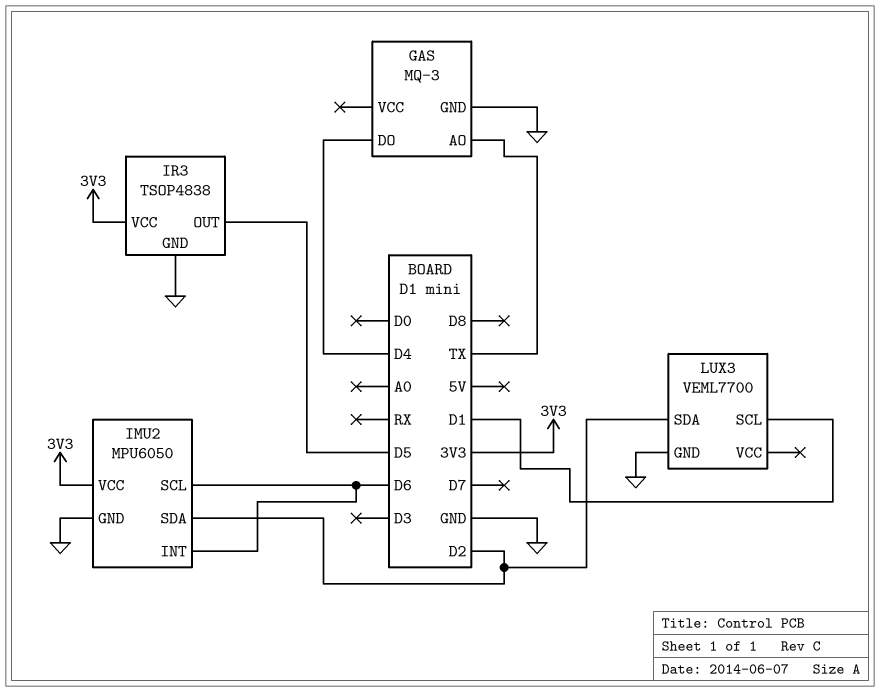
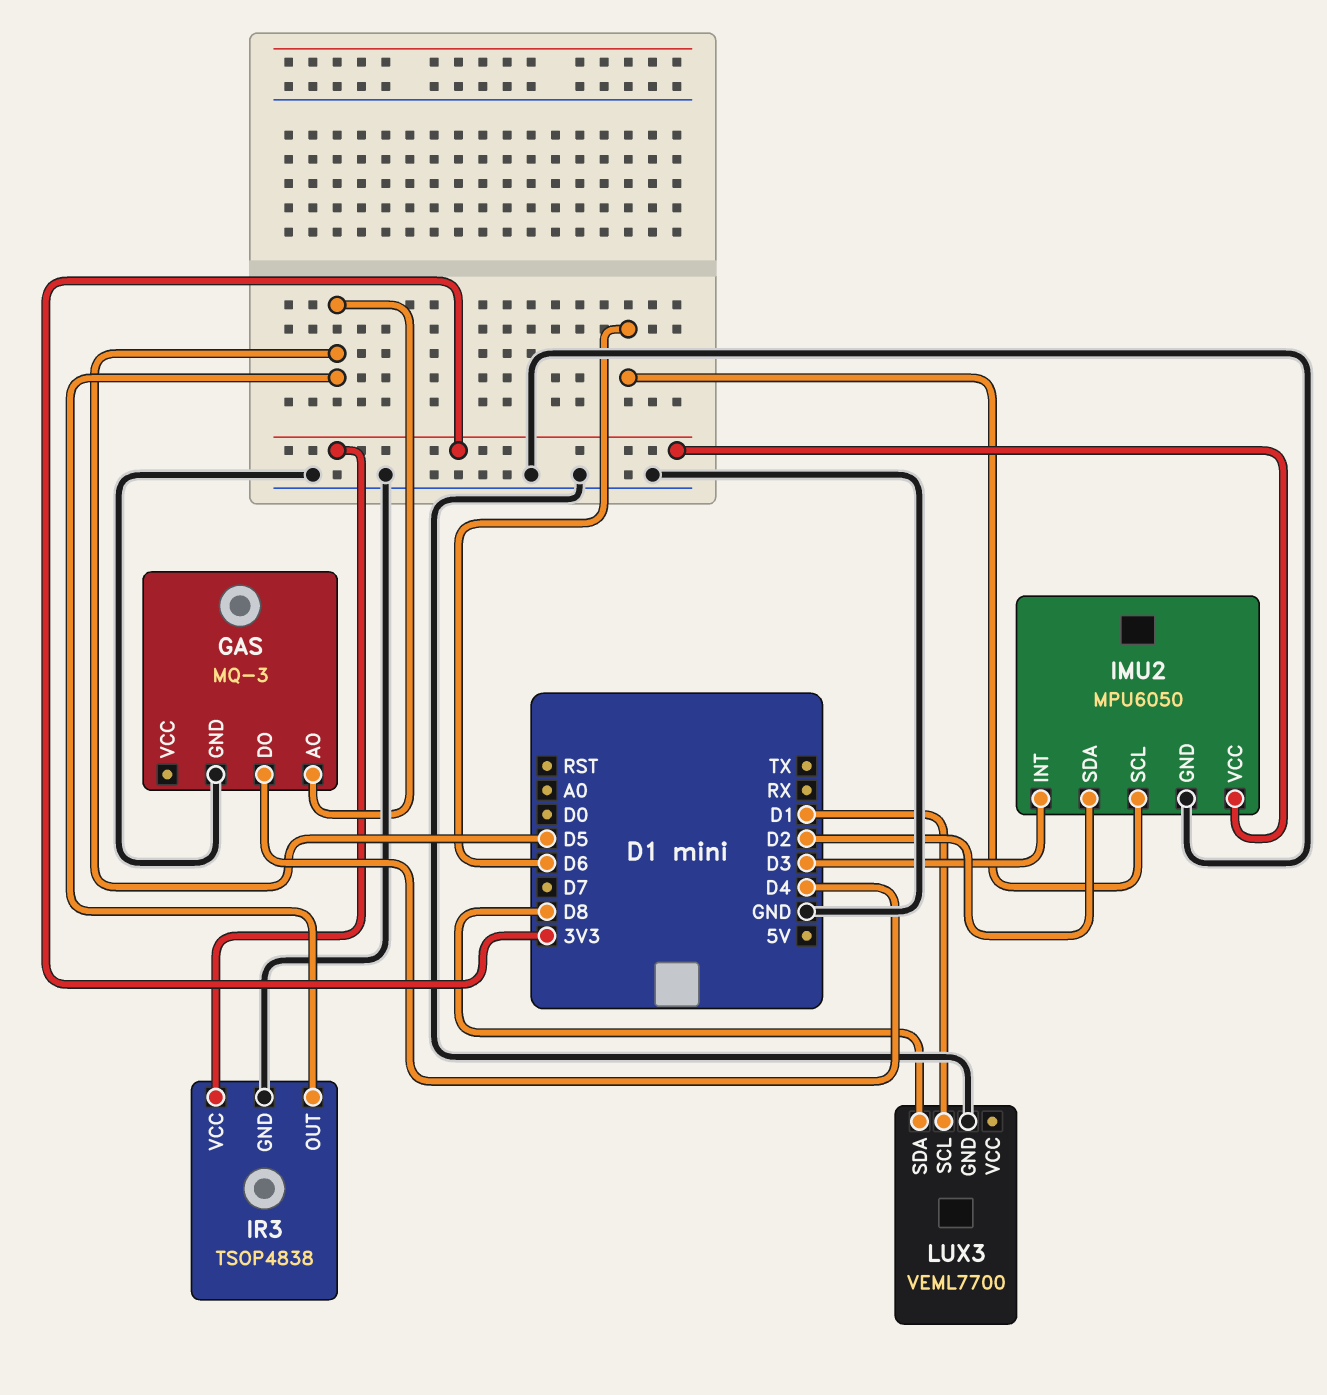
GAS pin AO: TX -> D5
IMU2 pin INT: D6 -> D3
LUX3 pin SDA: D2 -> D8

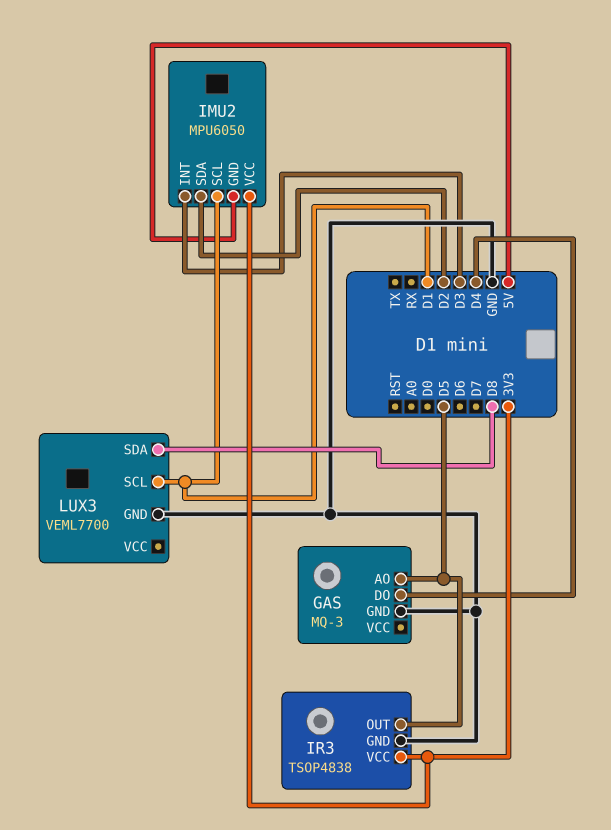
IMU2 pin GND: GND -> 5V
IMU2 pin SCL: D6 -> D1

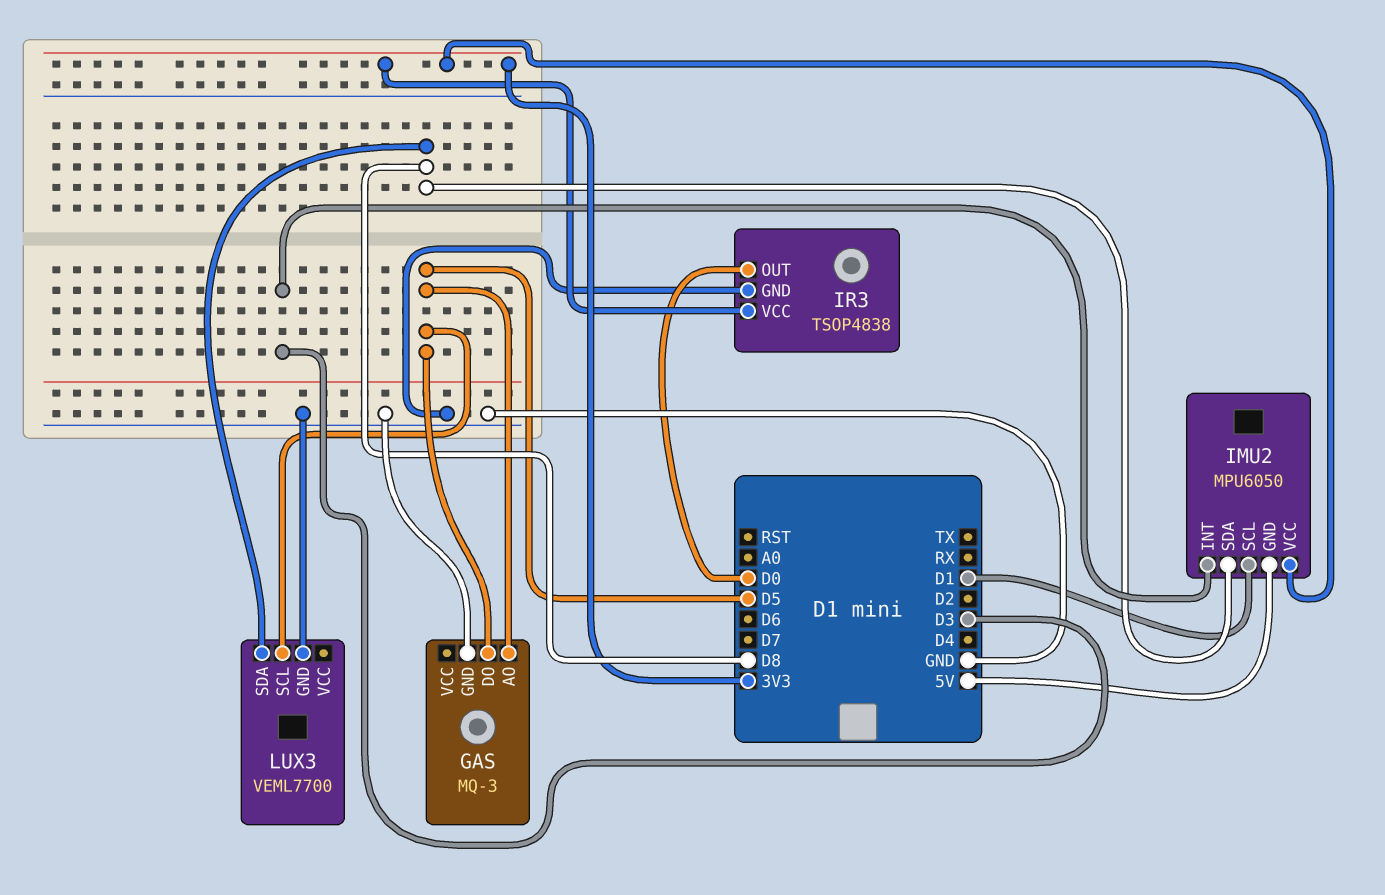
GAS pin DO: D4 -> D5
IMU2 pin SDA: D2 -> D8
IR3 pin OUT: D5 -> D0
LUX3 pin SCL: D1 -> D5

